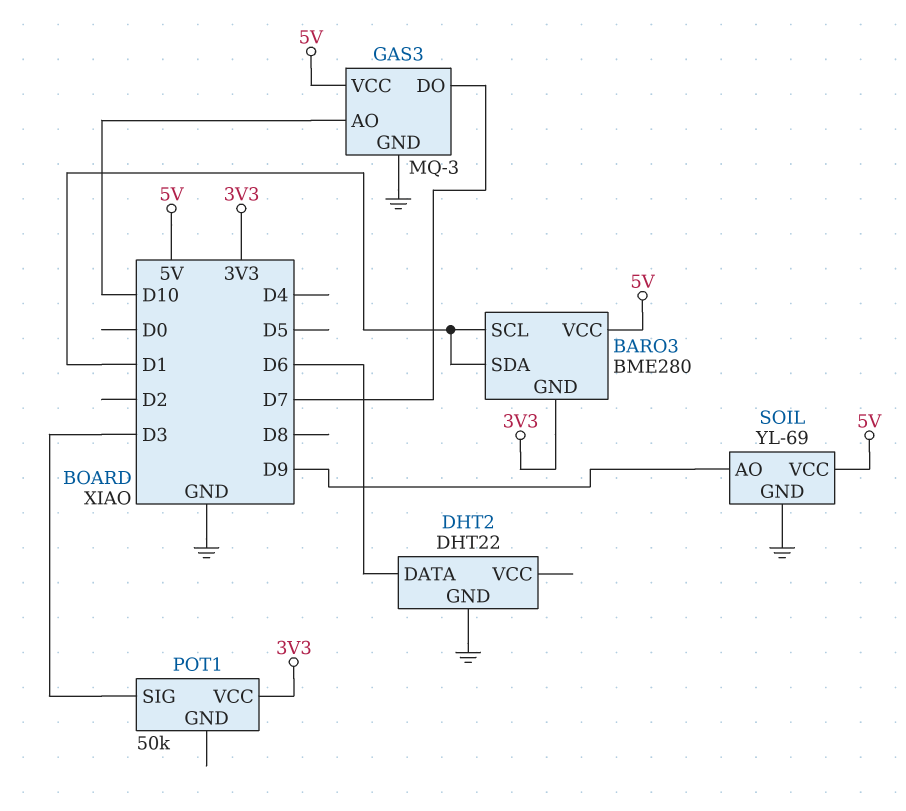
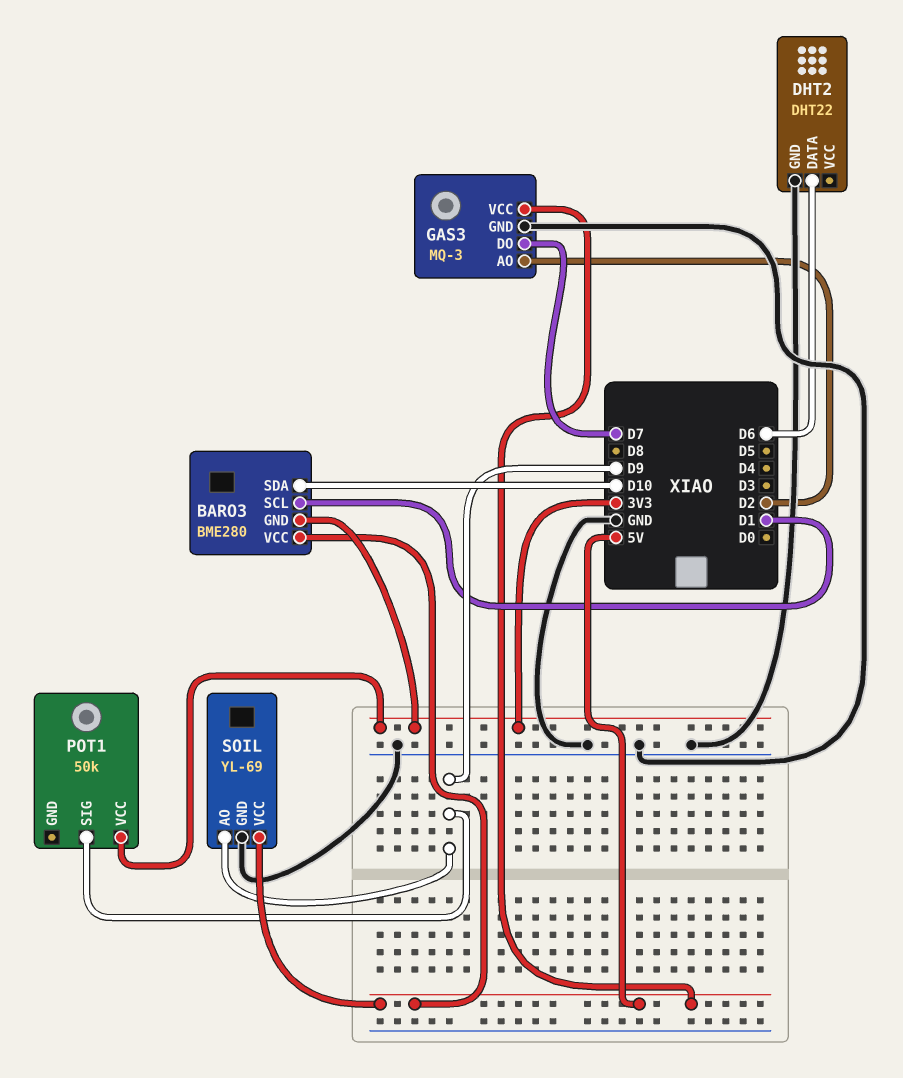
BARO3 pin SDA: D1 -> D10
GAS3 pin AO: D10 -> D2
POT1 pin SIG: D3 -> D9

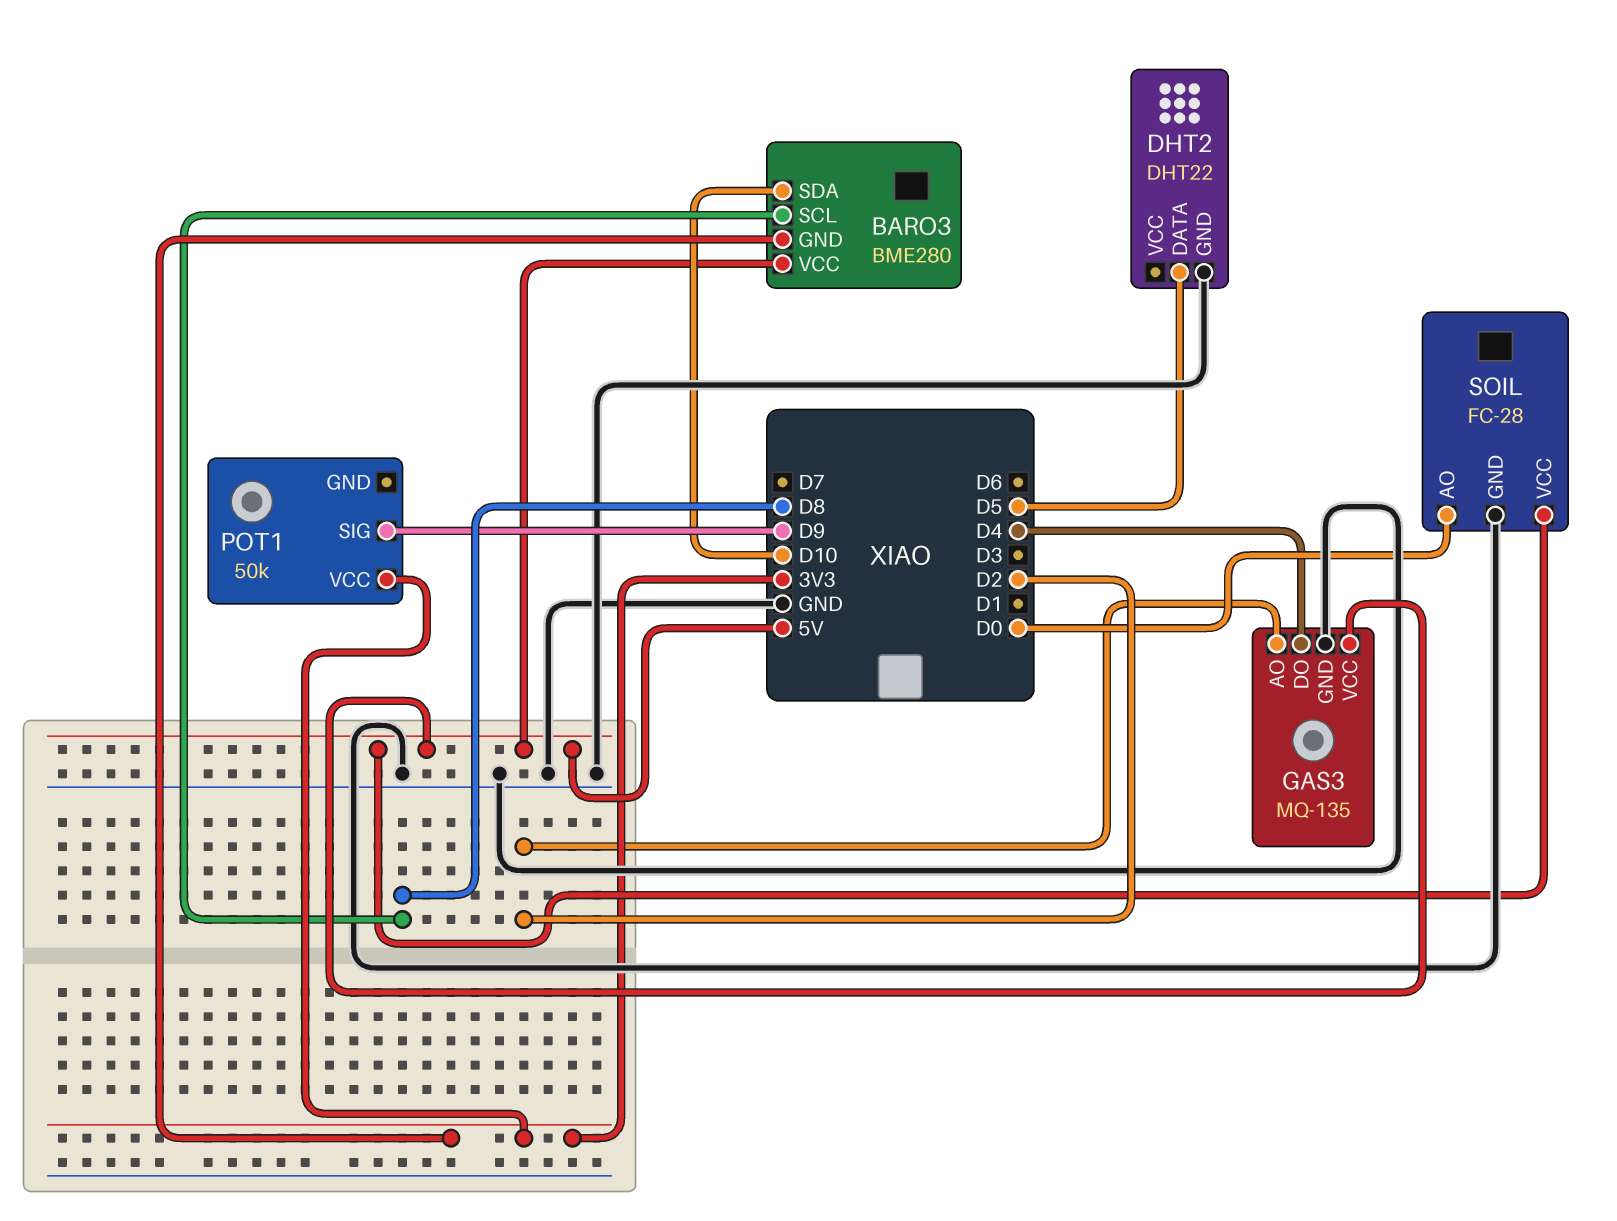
BARO3 pin SCL: D1 -> D8
DHT2 pin DATA: D6 -> D5
GAS3: MQ-3 -> MQ-135
GAS3 pin DO: D7 -> D4
SOIL: YL-69 -> FC-28
SOIL pin AO: D9 -> D0

